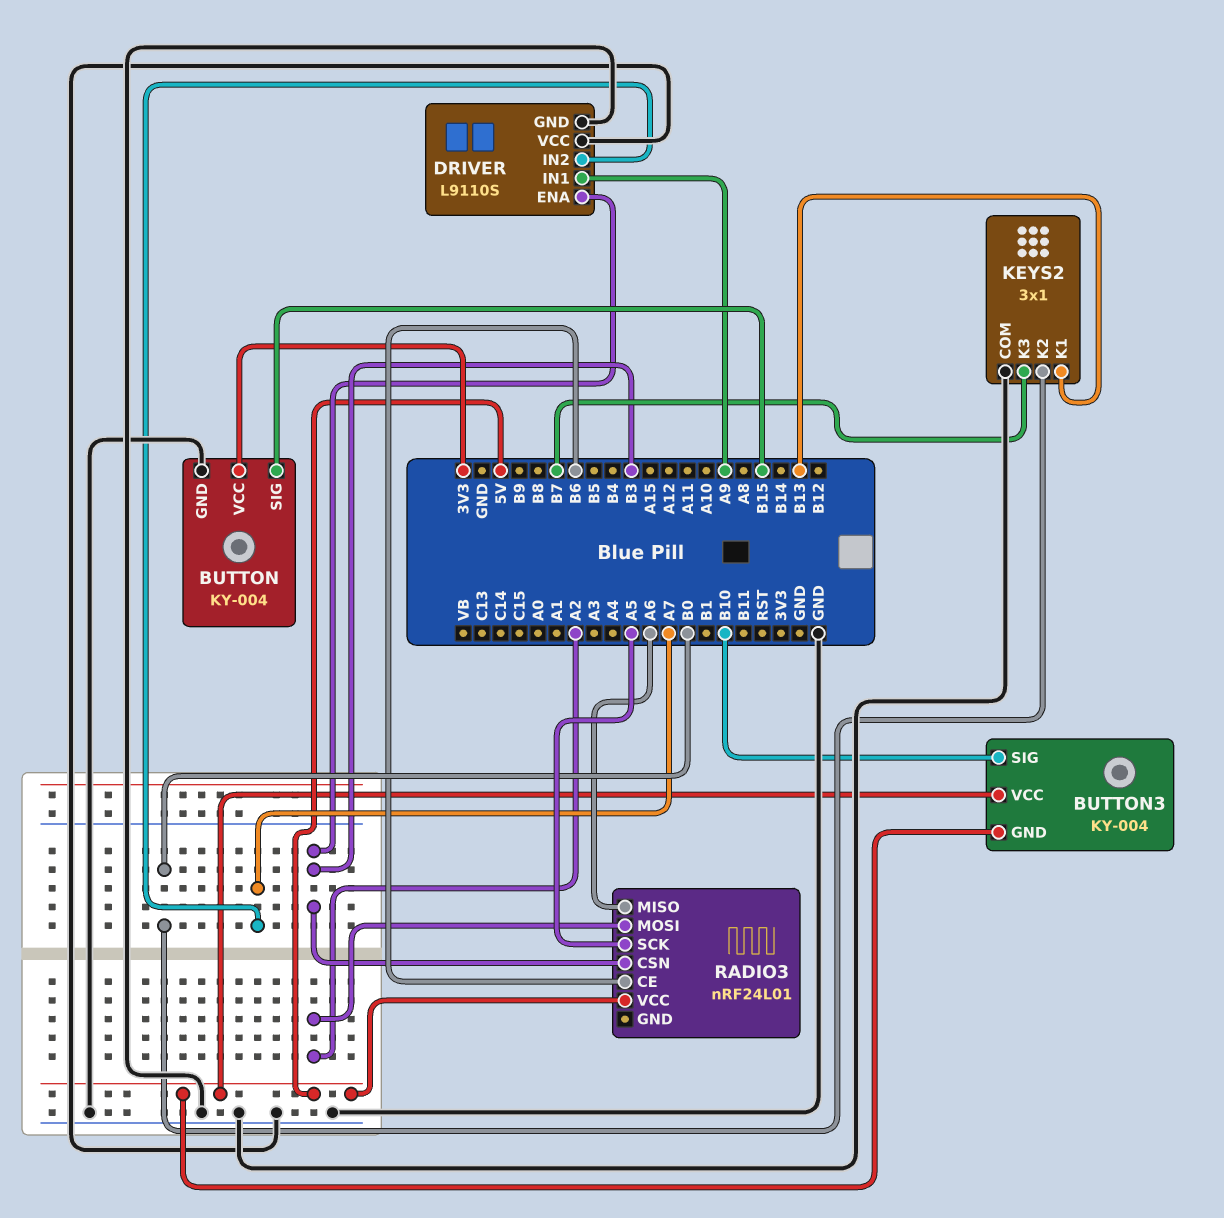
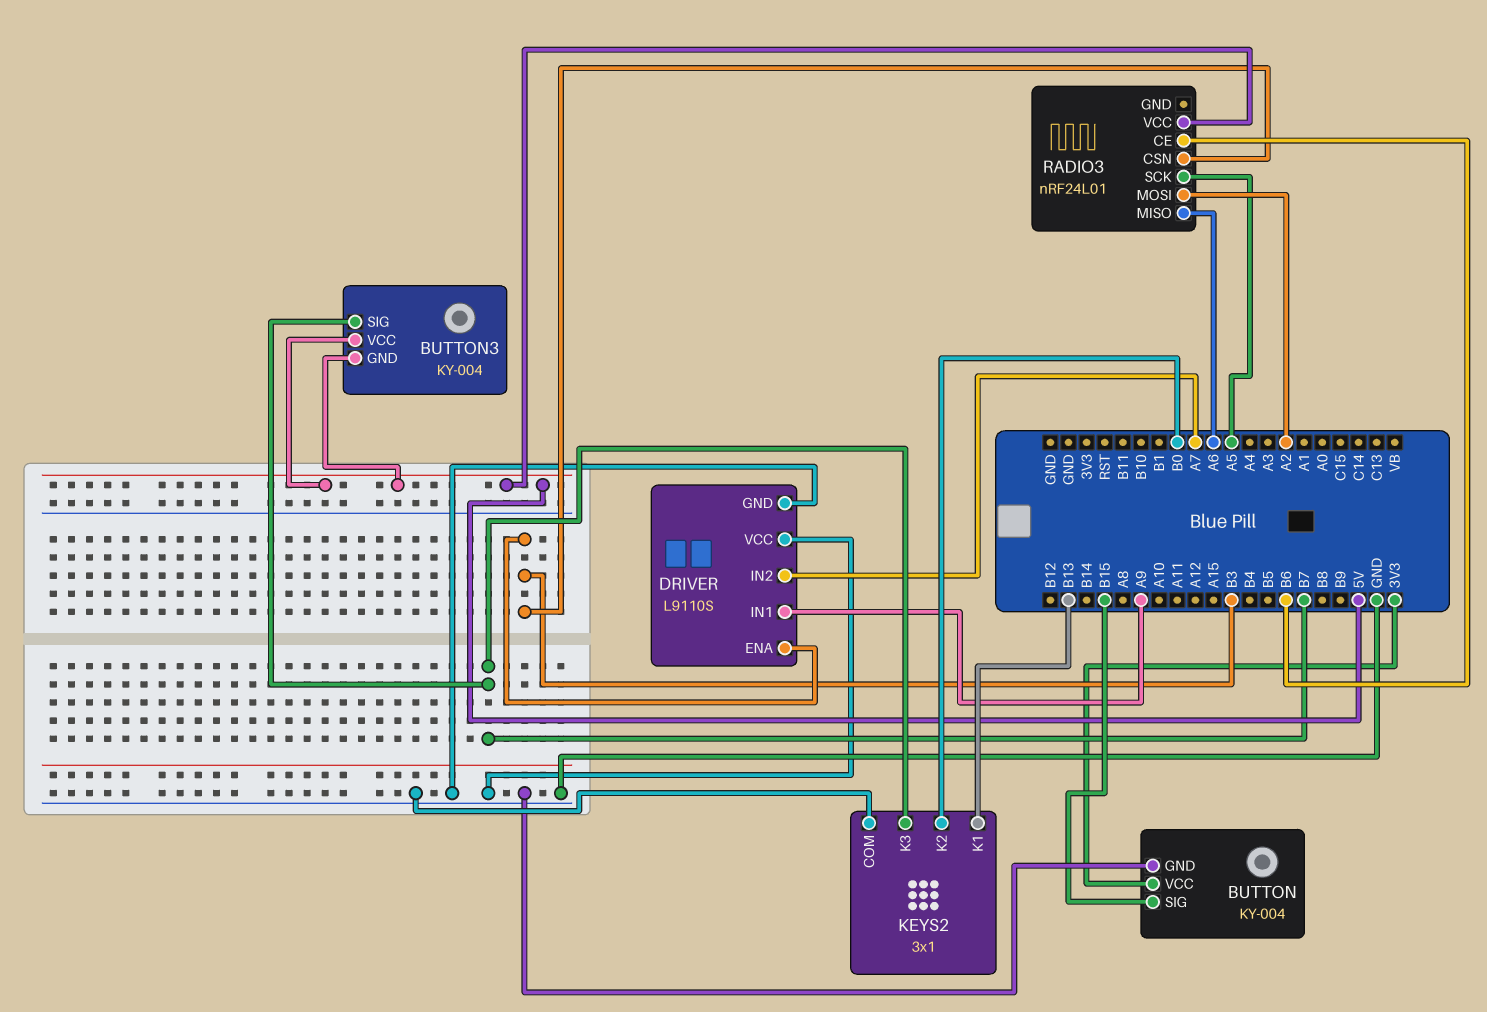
BUTTON3 pin SIG: B10 -> B7

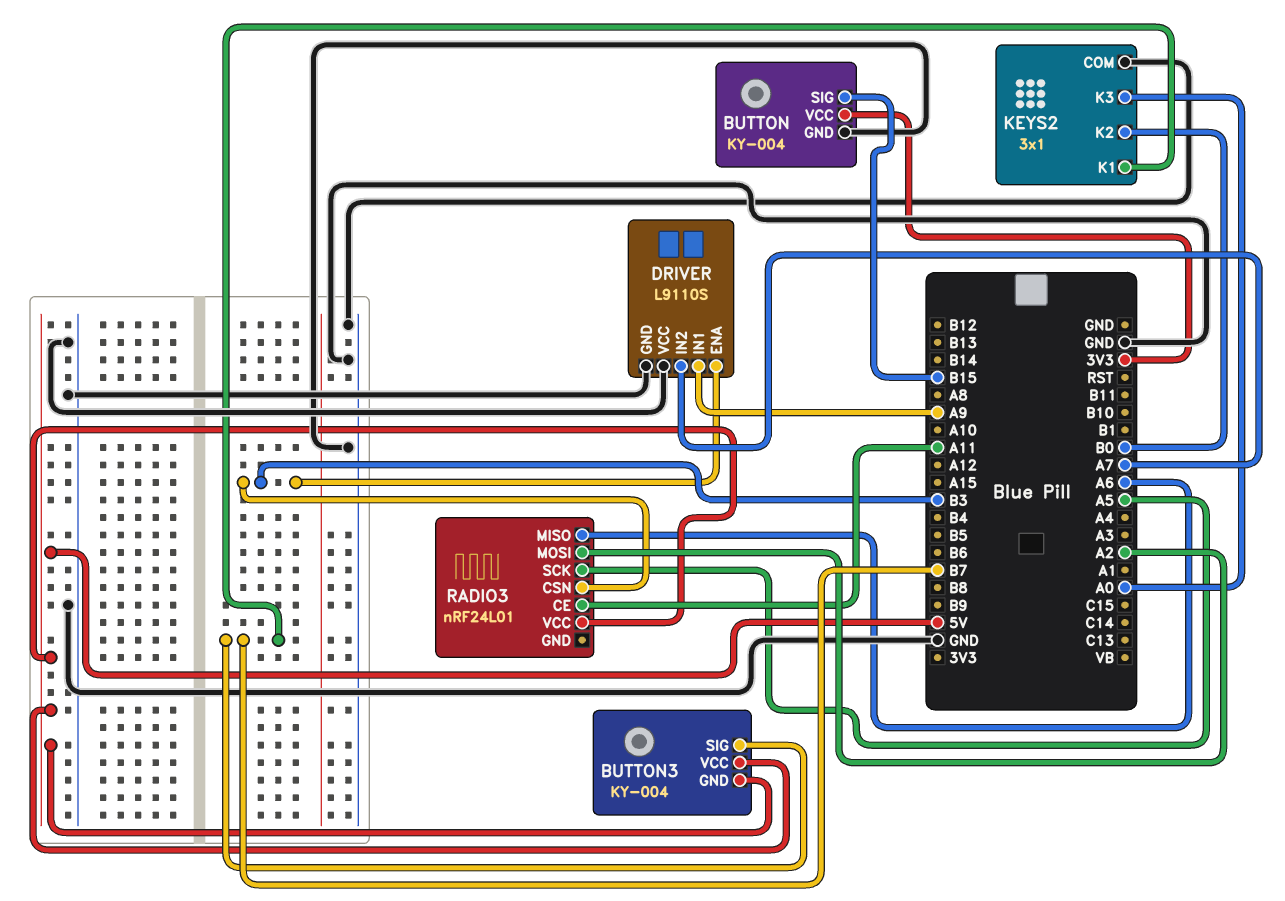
KEYS2 pin K1: B13 -> B7
KEYS2 pin K3: B7 -> A0
RADIO3 pin CE: B6 -> A11

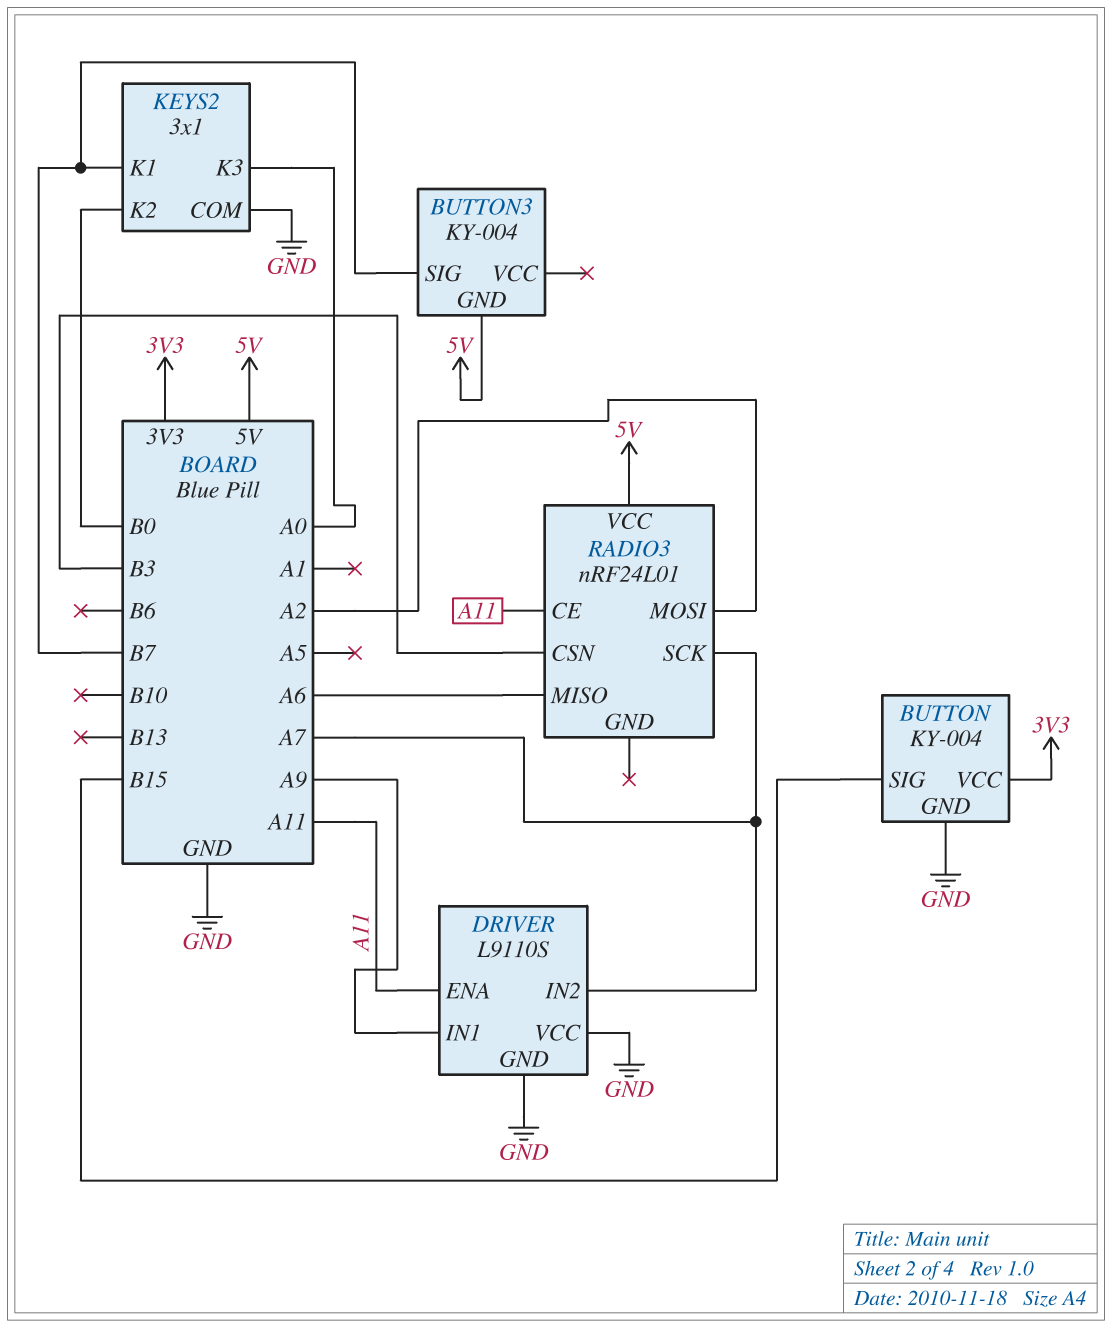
BUTTON3 pin VCC: 5V -> none
DRIVER pin ENA: B3 -> A11
RADIO3 pin SCK: A5 -> A7

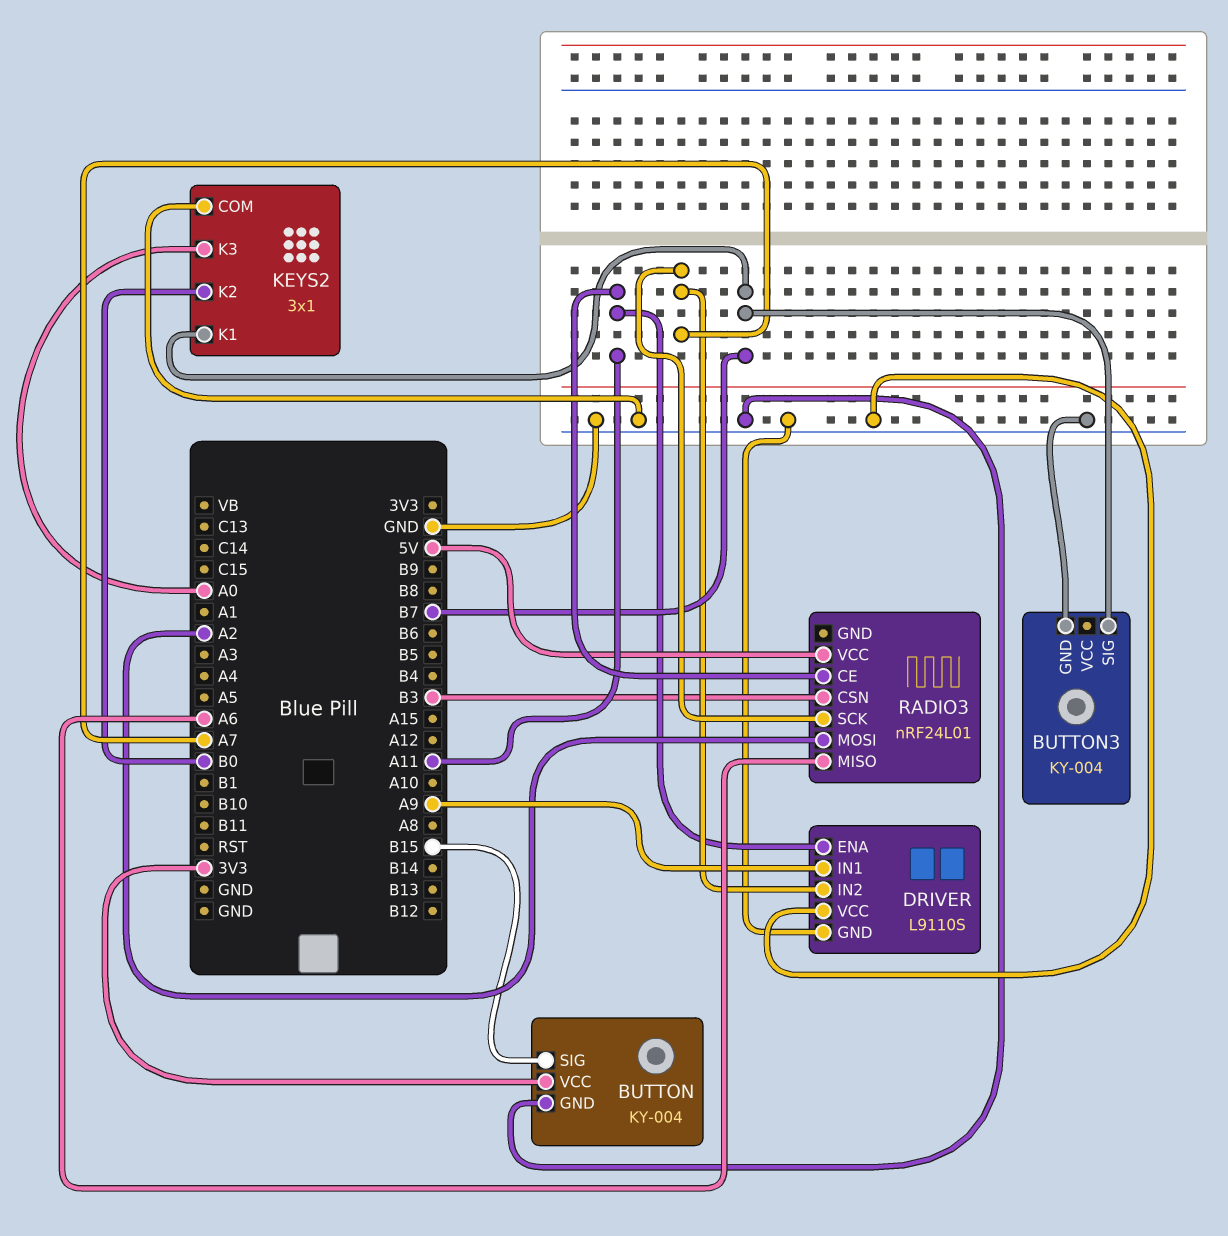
BUTTON3 pin GND: 5V -> GND

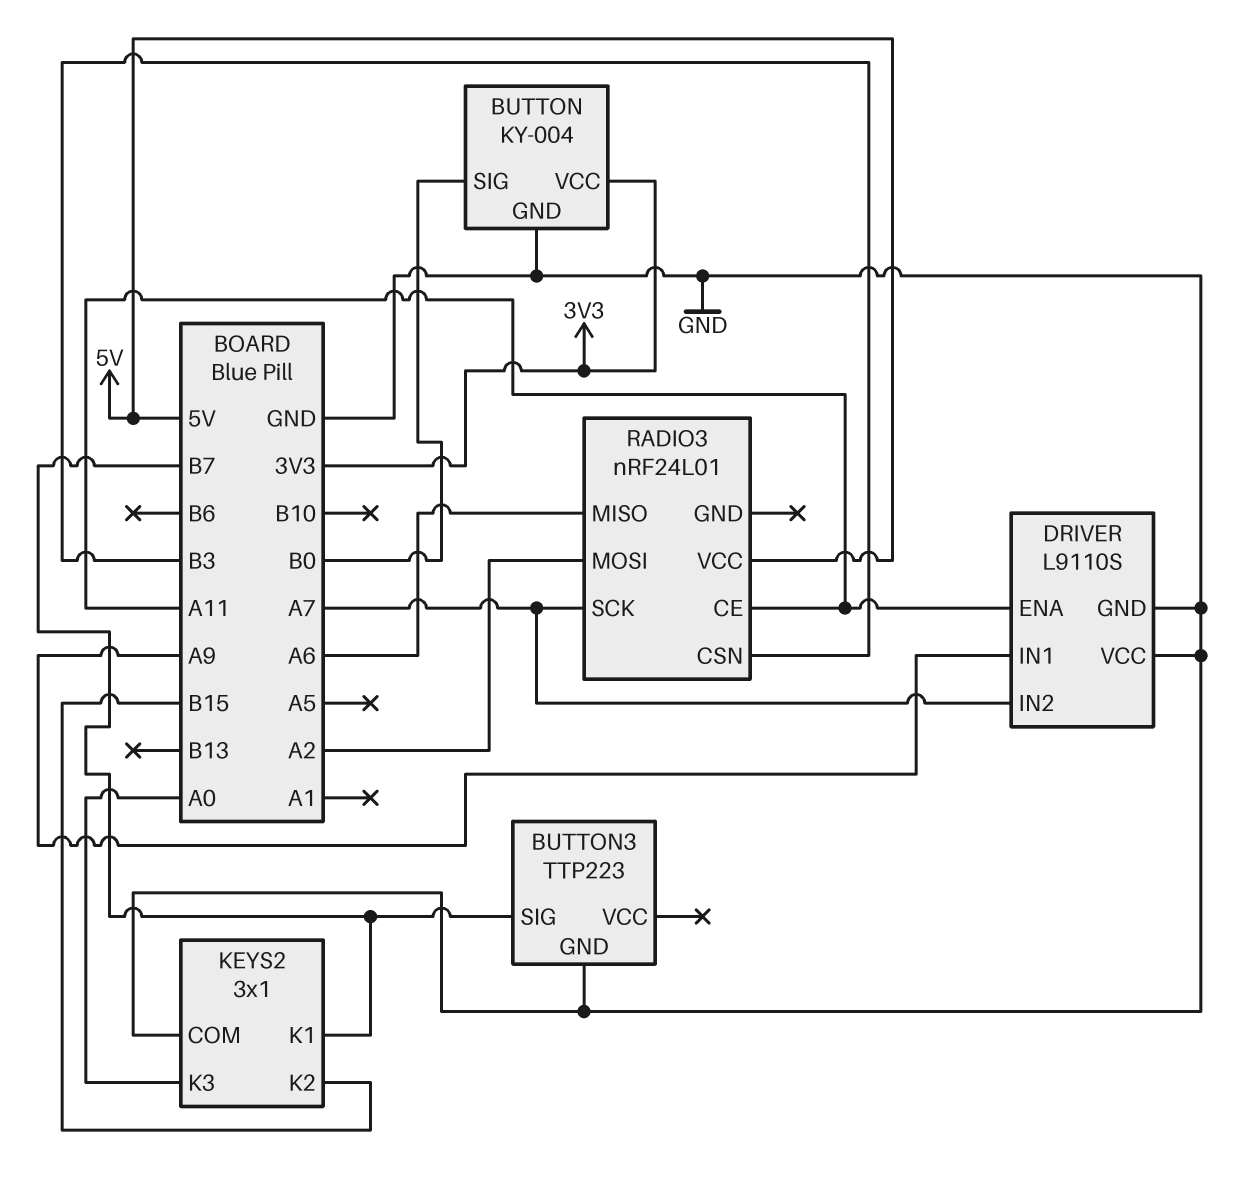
BUTTON pin SIG: B15 -> B0
BUTTON3: KY-004 -> TTP223
KEYS2 pin K2: B0 -> B15

